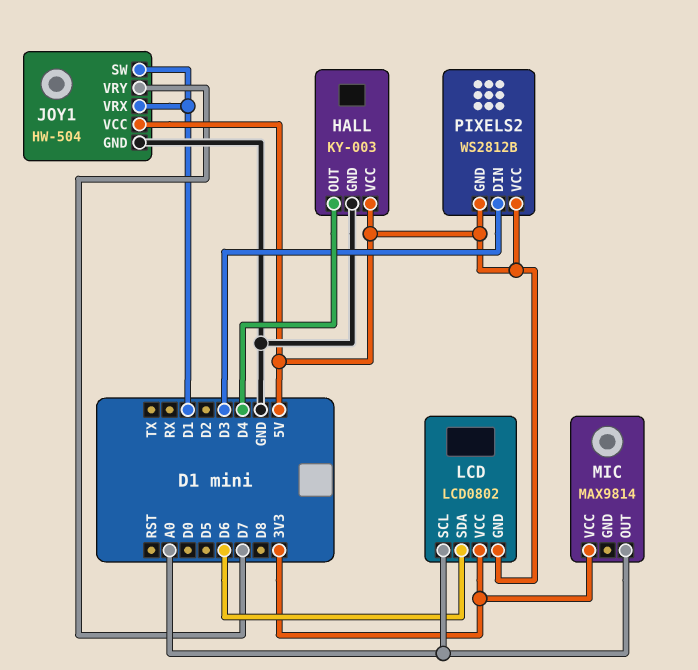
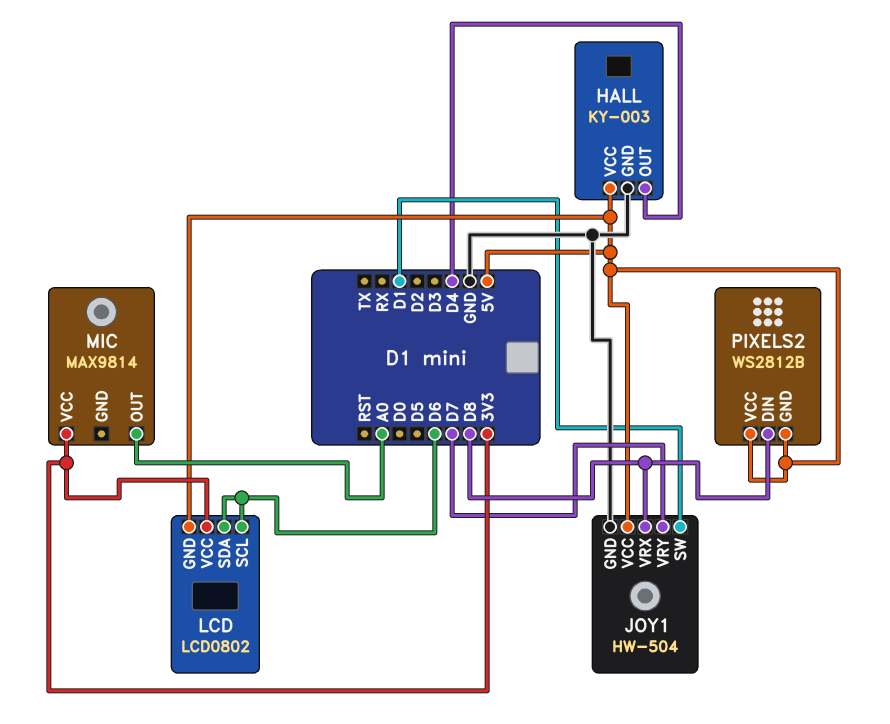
JOY1 pin VRX: D1 -> D8
LCD pin SCL: A0 -> D6
PIXELS2 pin DIN: D3 -> D8

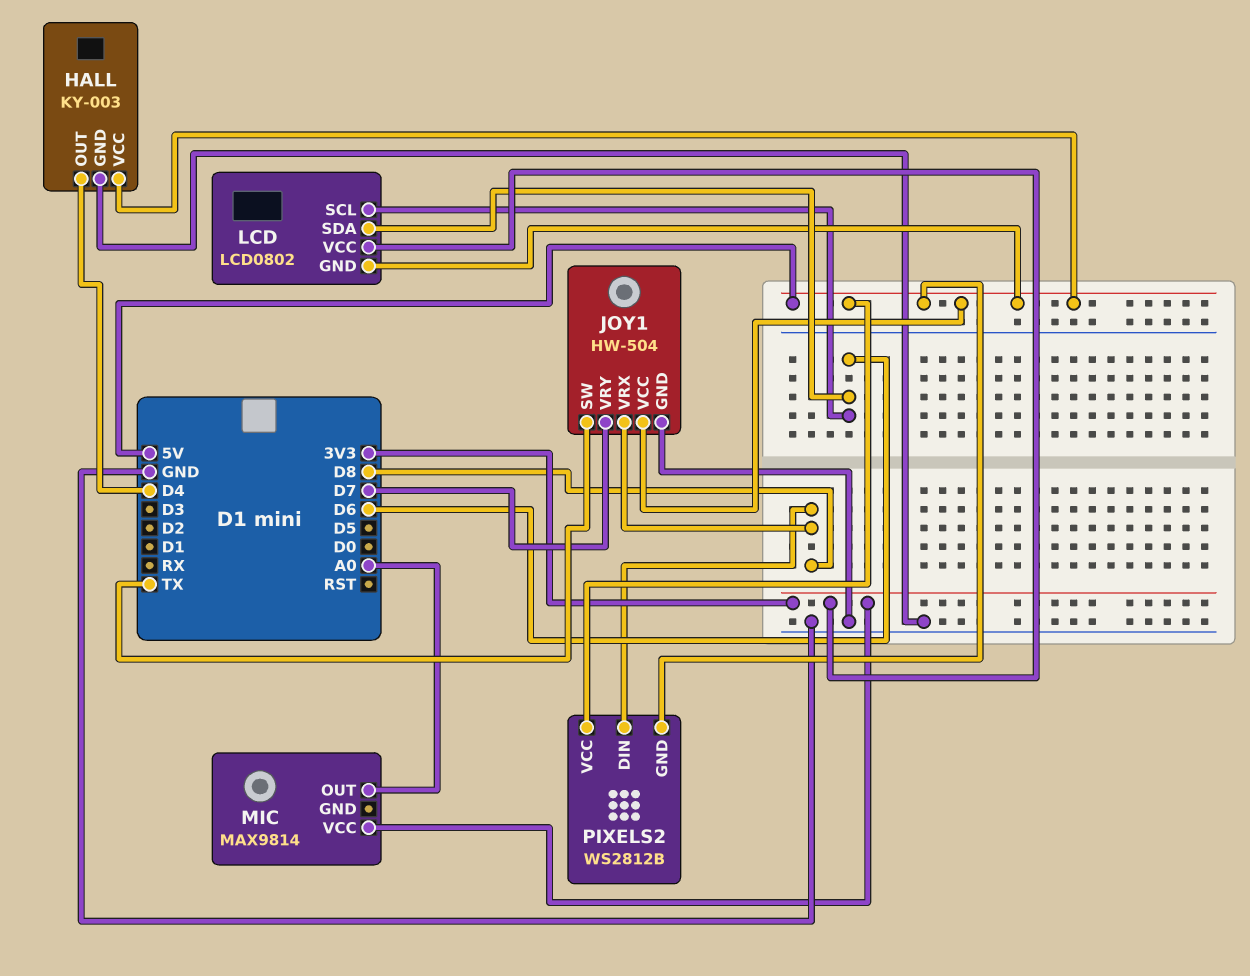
JOY1 pin SW: D1 -> TX

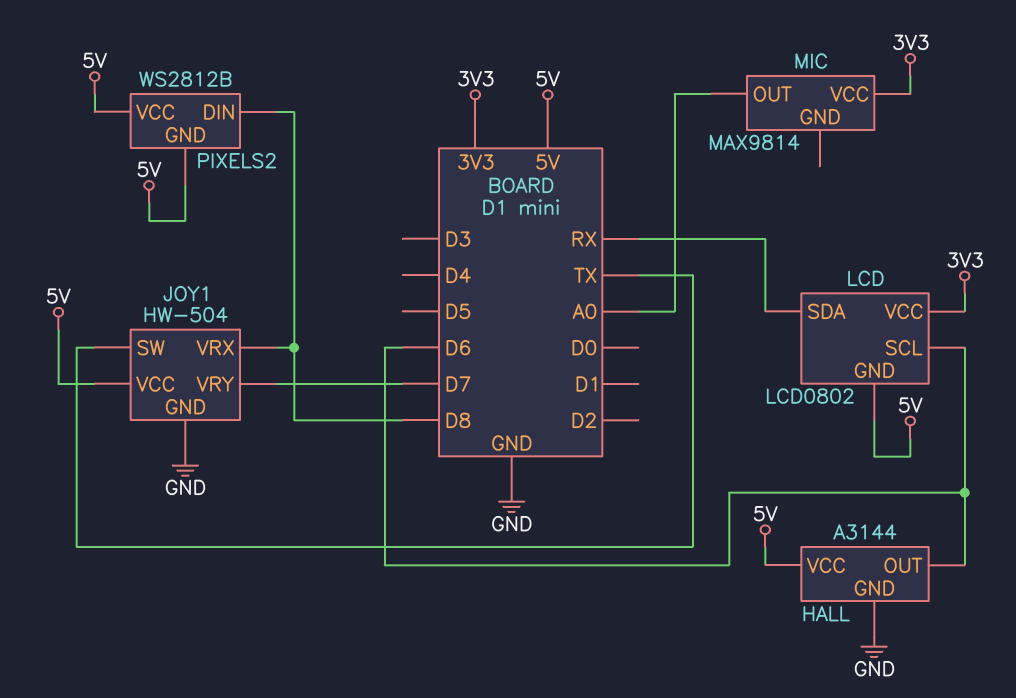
HALL: KY-003 -> A3144
HALL pin OUT: D4 -> D6
LCD pin SDA: D6 -> RX

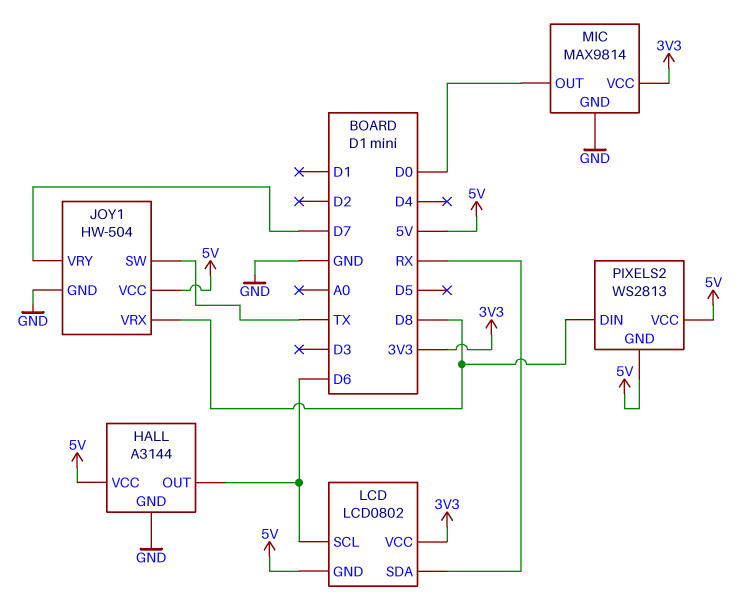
MIC pin GND: none -> GND
MIC pin OUT: A0 -> D0
PIXELS2: WS2812B -> WS2813

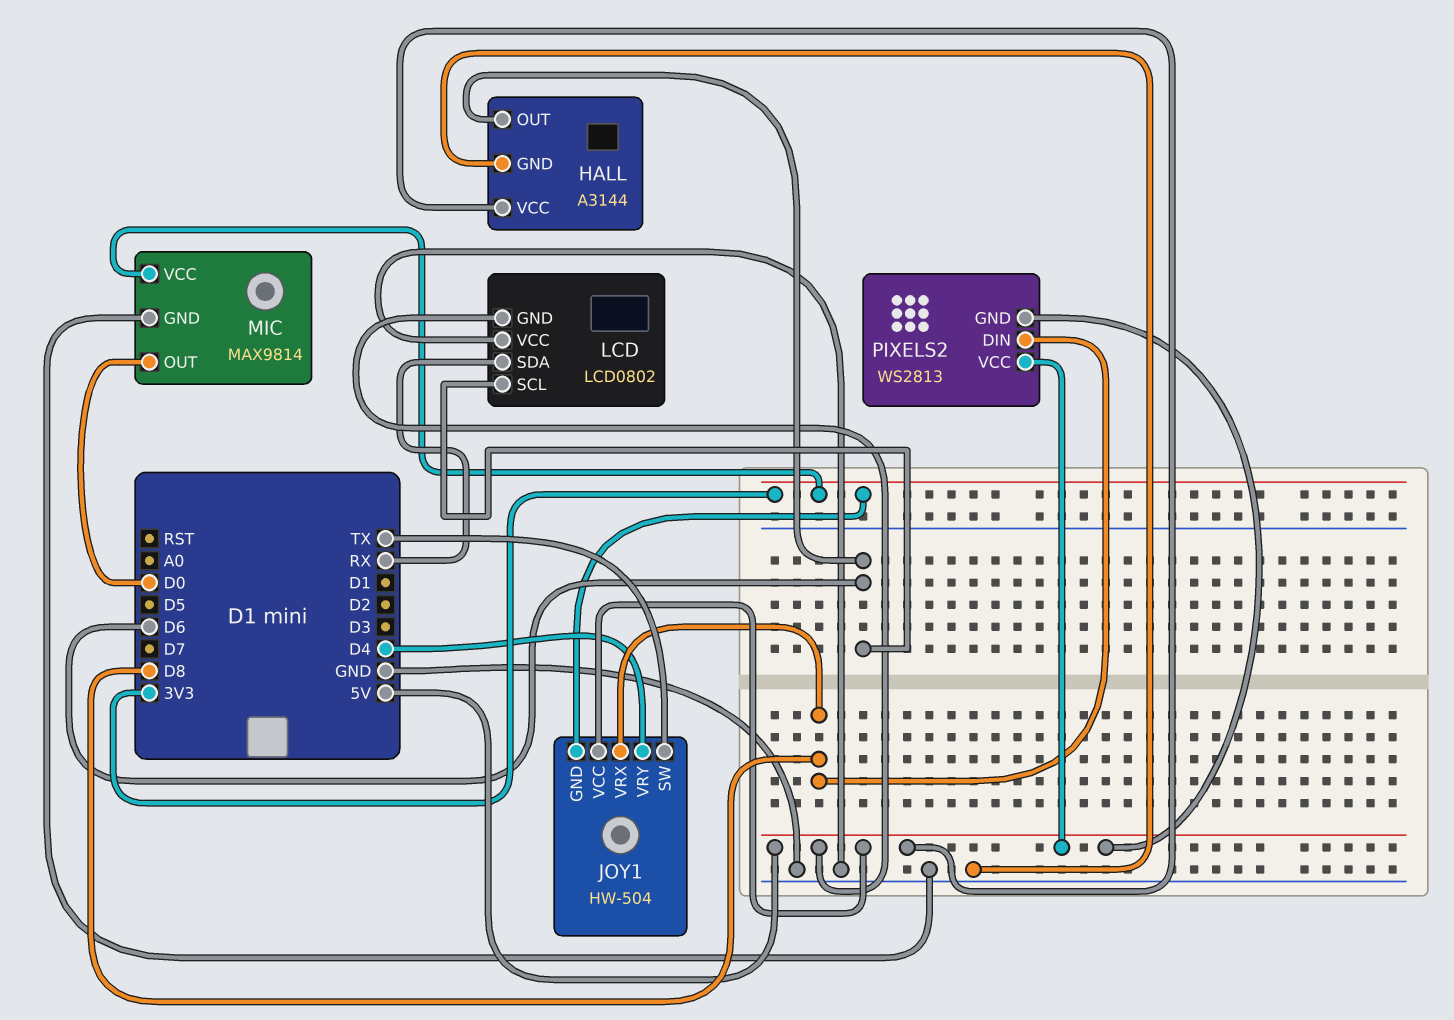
JOY1 pin GND: GND -> 3V3
JOY1 pin VRY: D7 -> D4
LCD pin VCC: 3V3 -> GND

